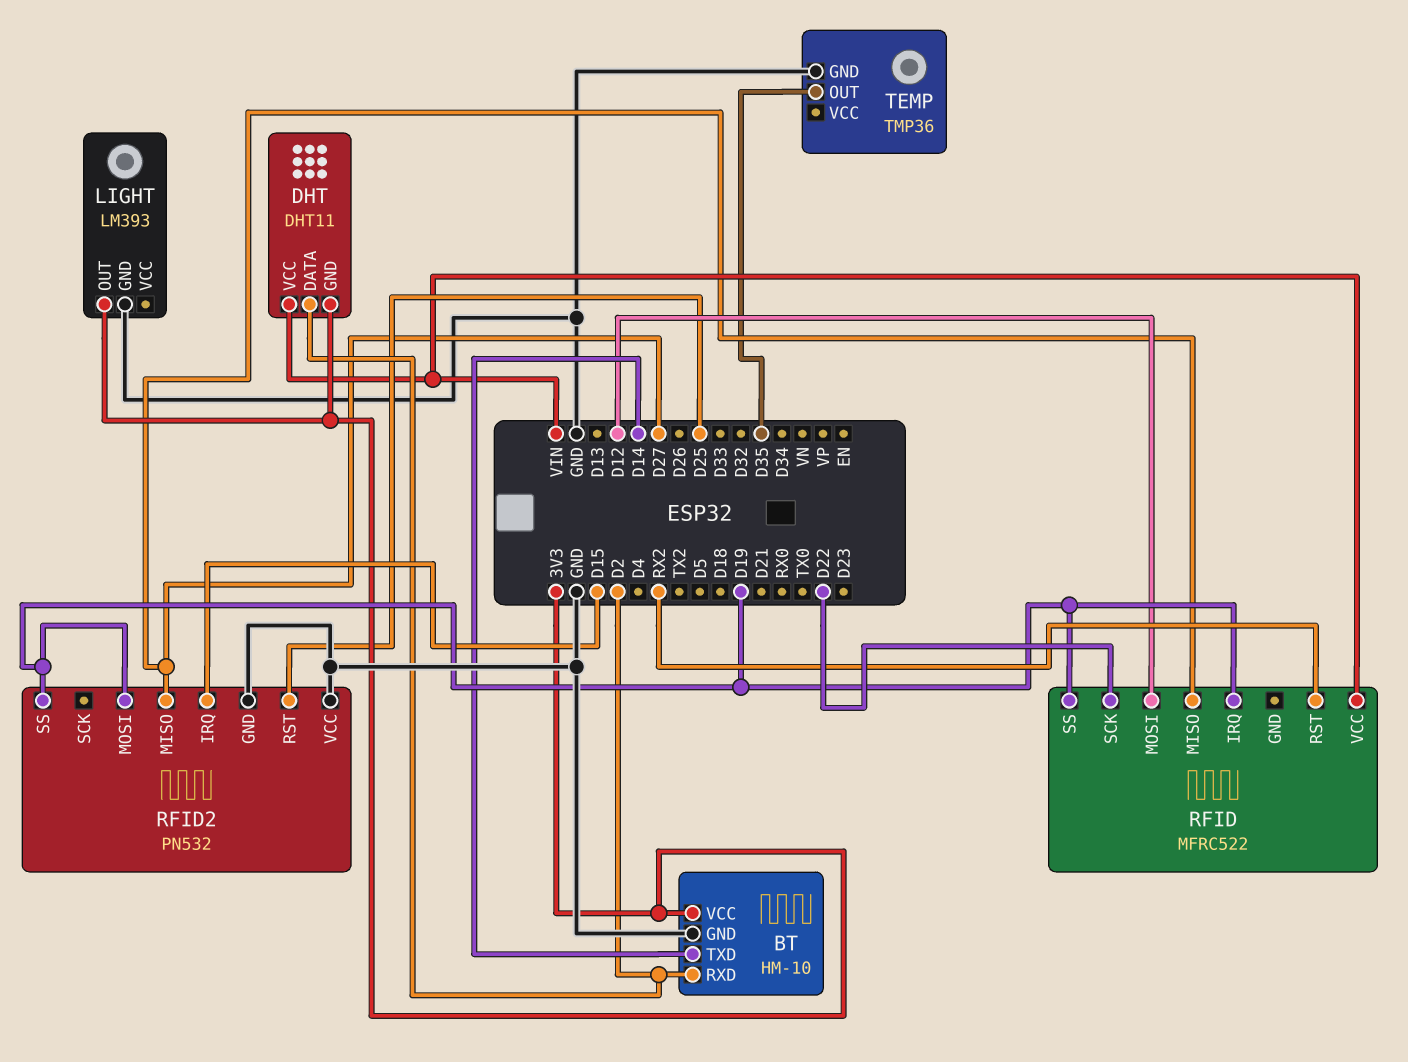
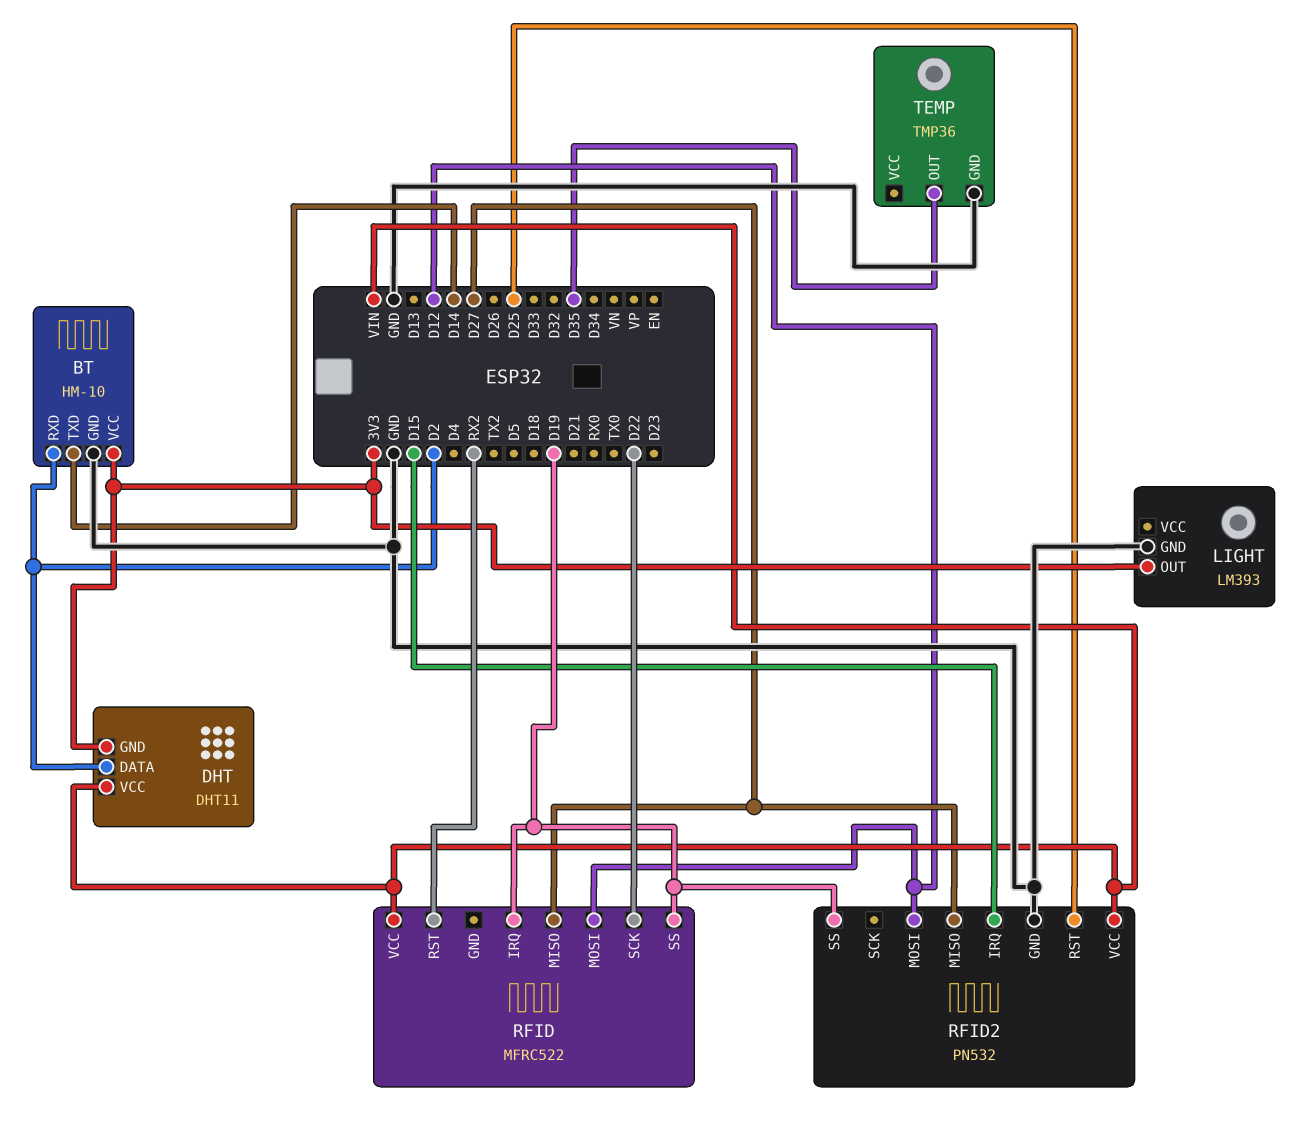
RFID2 pin MOSI: D19 -> D12
RFID2 pin VCC: GND -> VIN

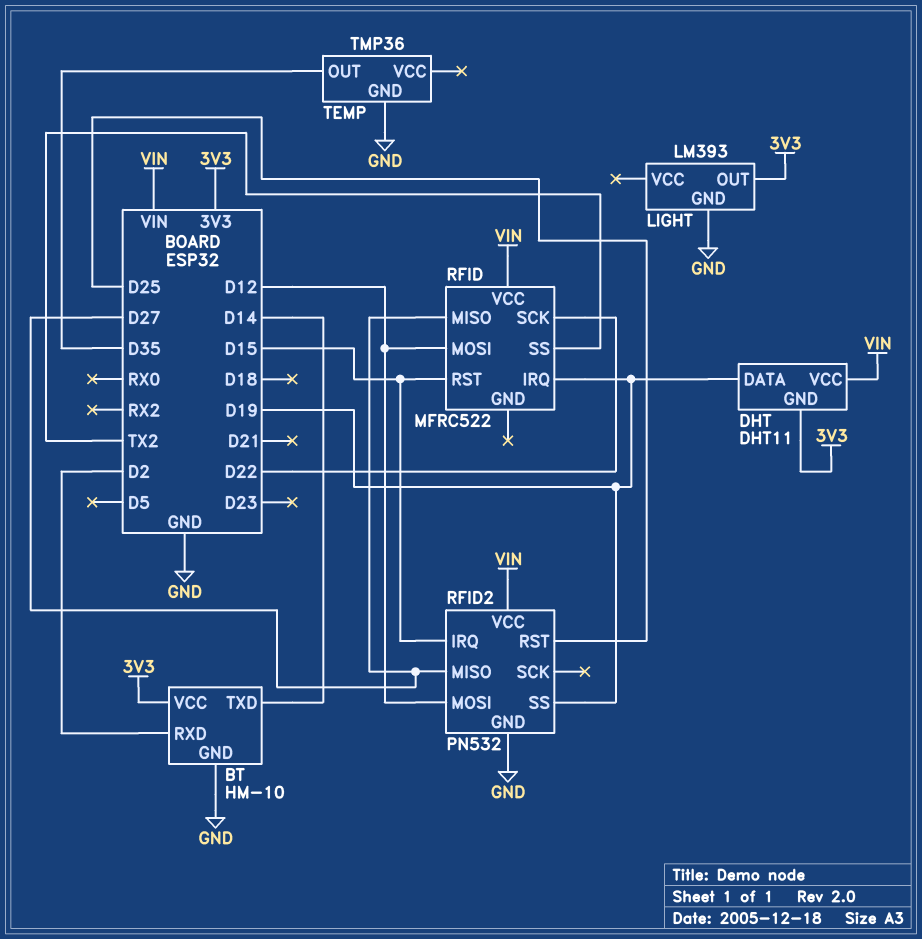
DHT pin DATA: D2 -> D19
RFID pin RST: RX2 -> D15
RFID pin SS: D19 -> TX2

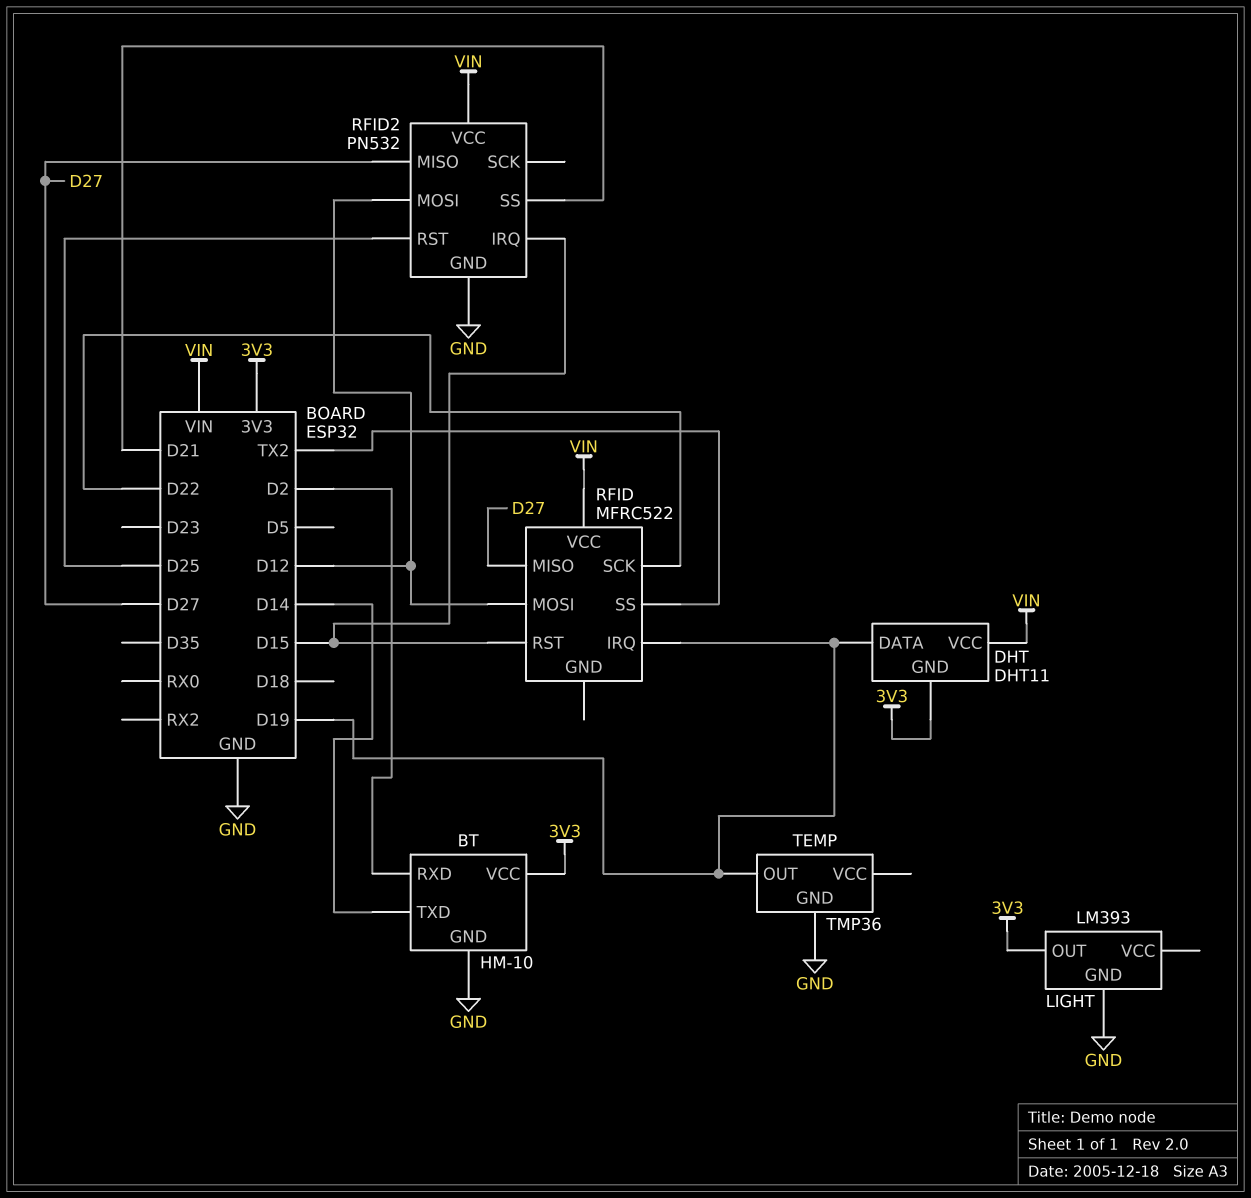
RFID2 pin SS: D19 -> D21
TEMP pin OUT: D35 -> D19

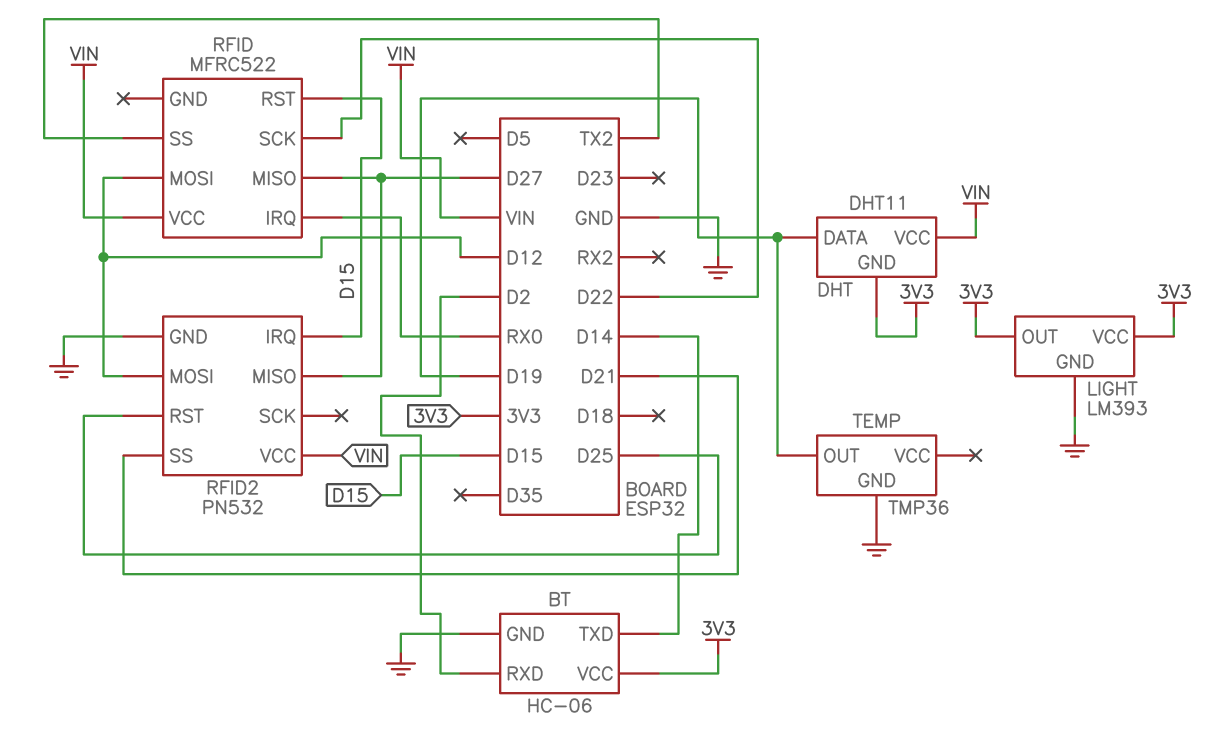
BT: HM-10 -> HC-06
LIGHT pin VCC: none -> 3V3
RFID pin IRQ: D19 -> RX0

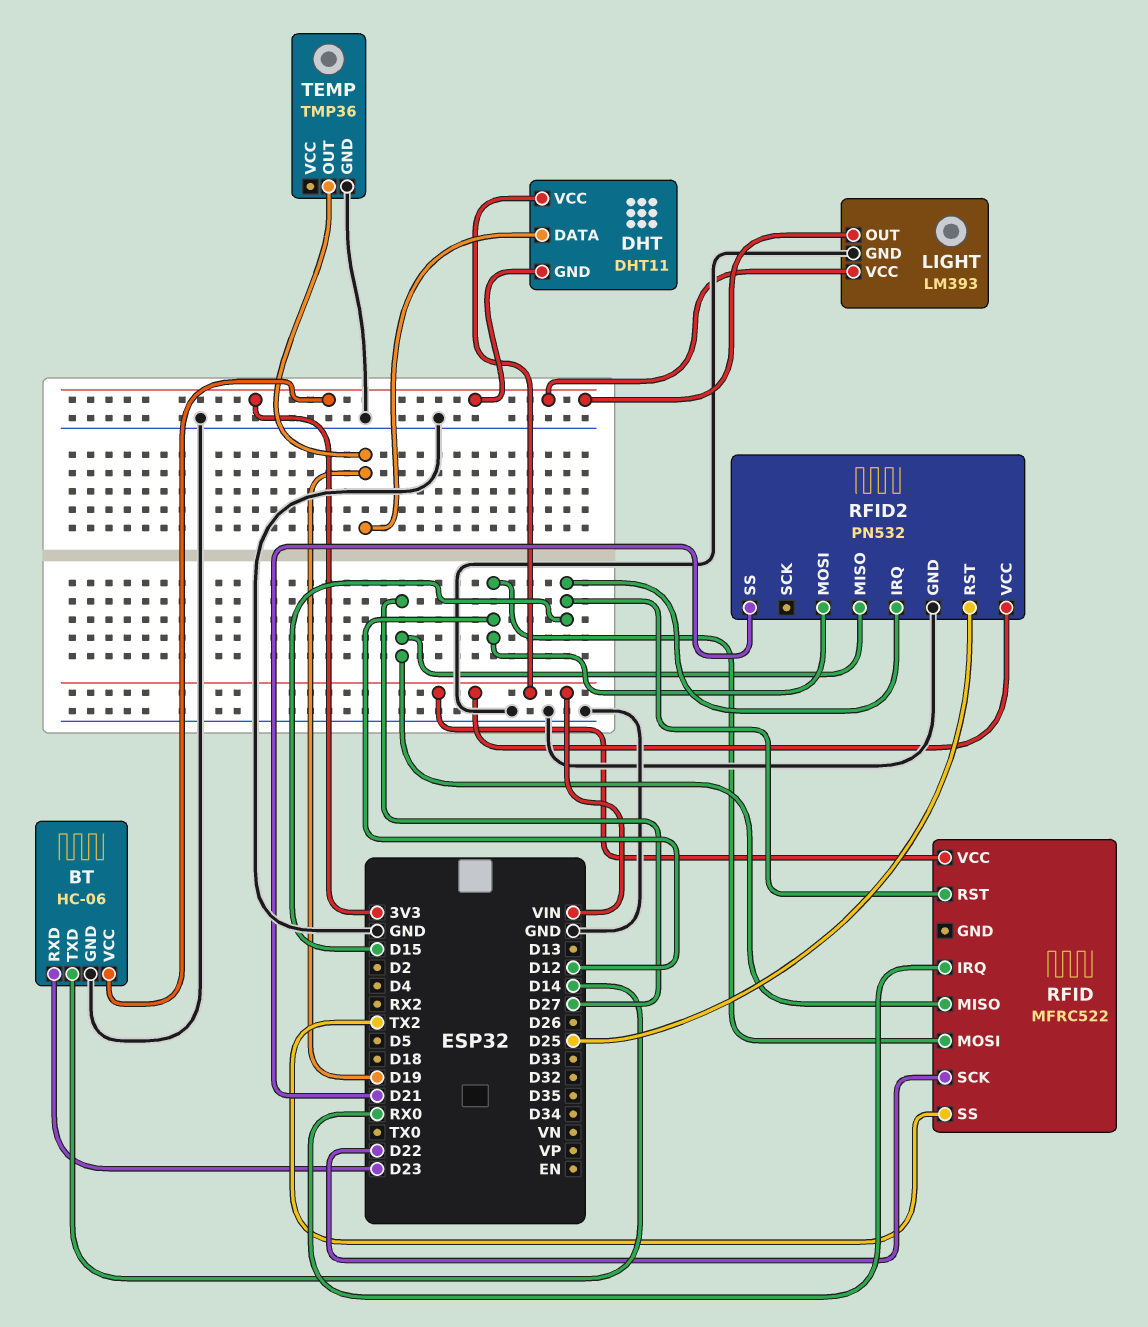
BT pin RXD: D2 -> D23

